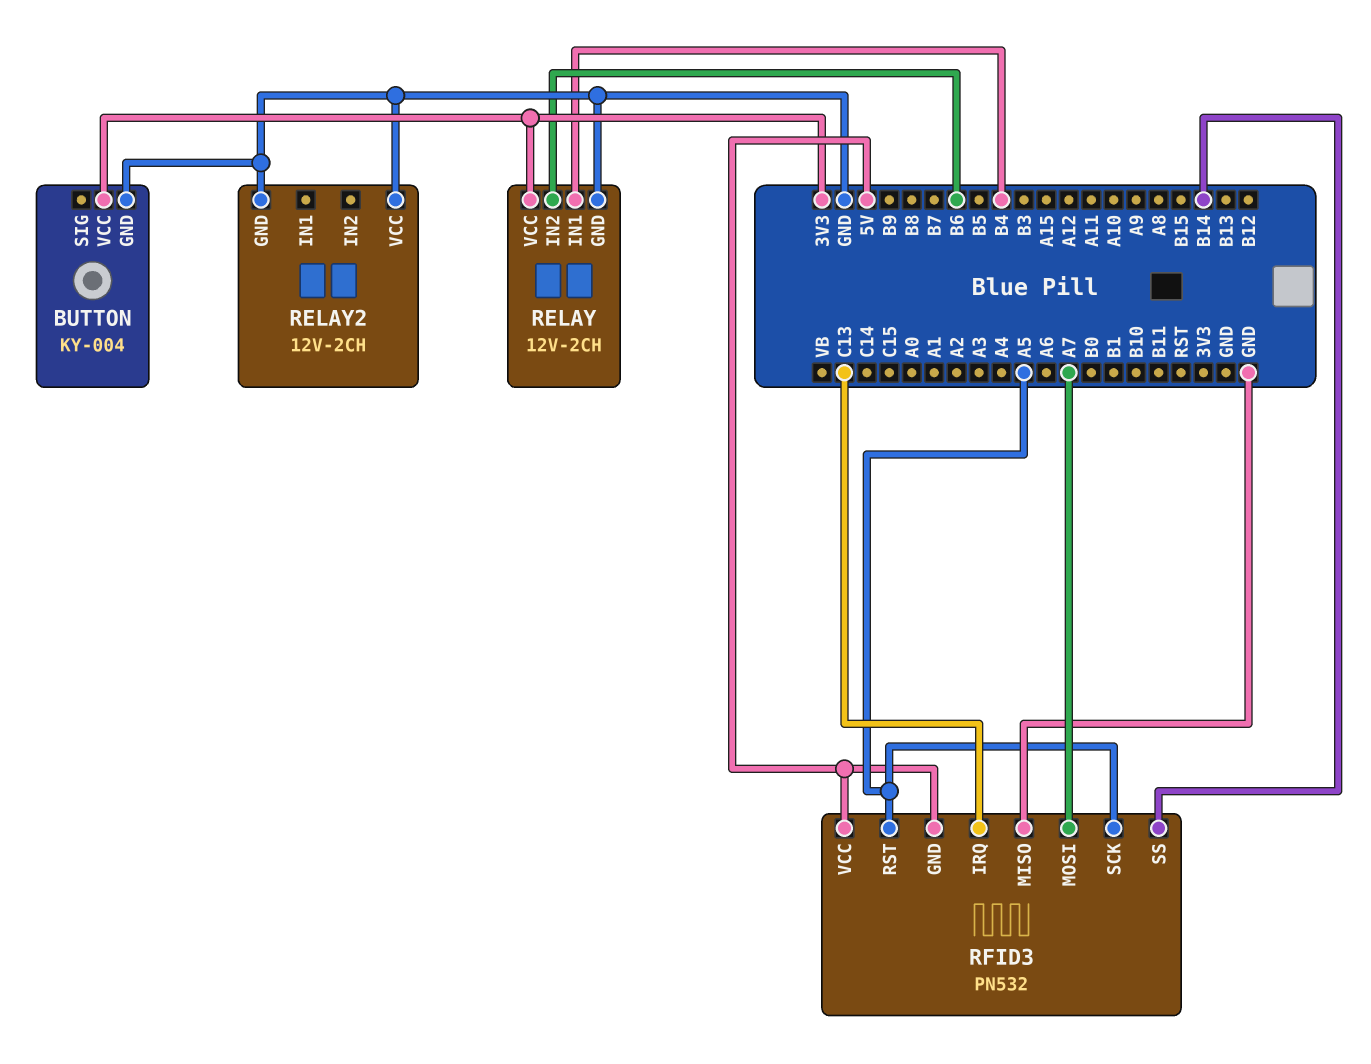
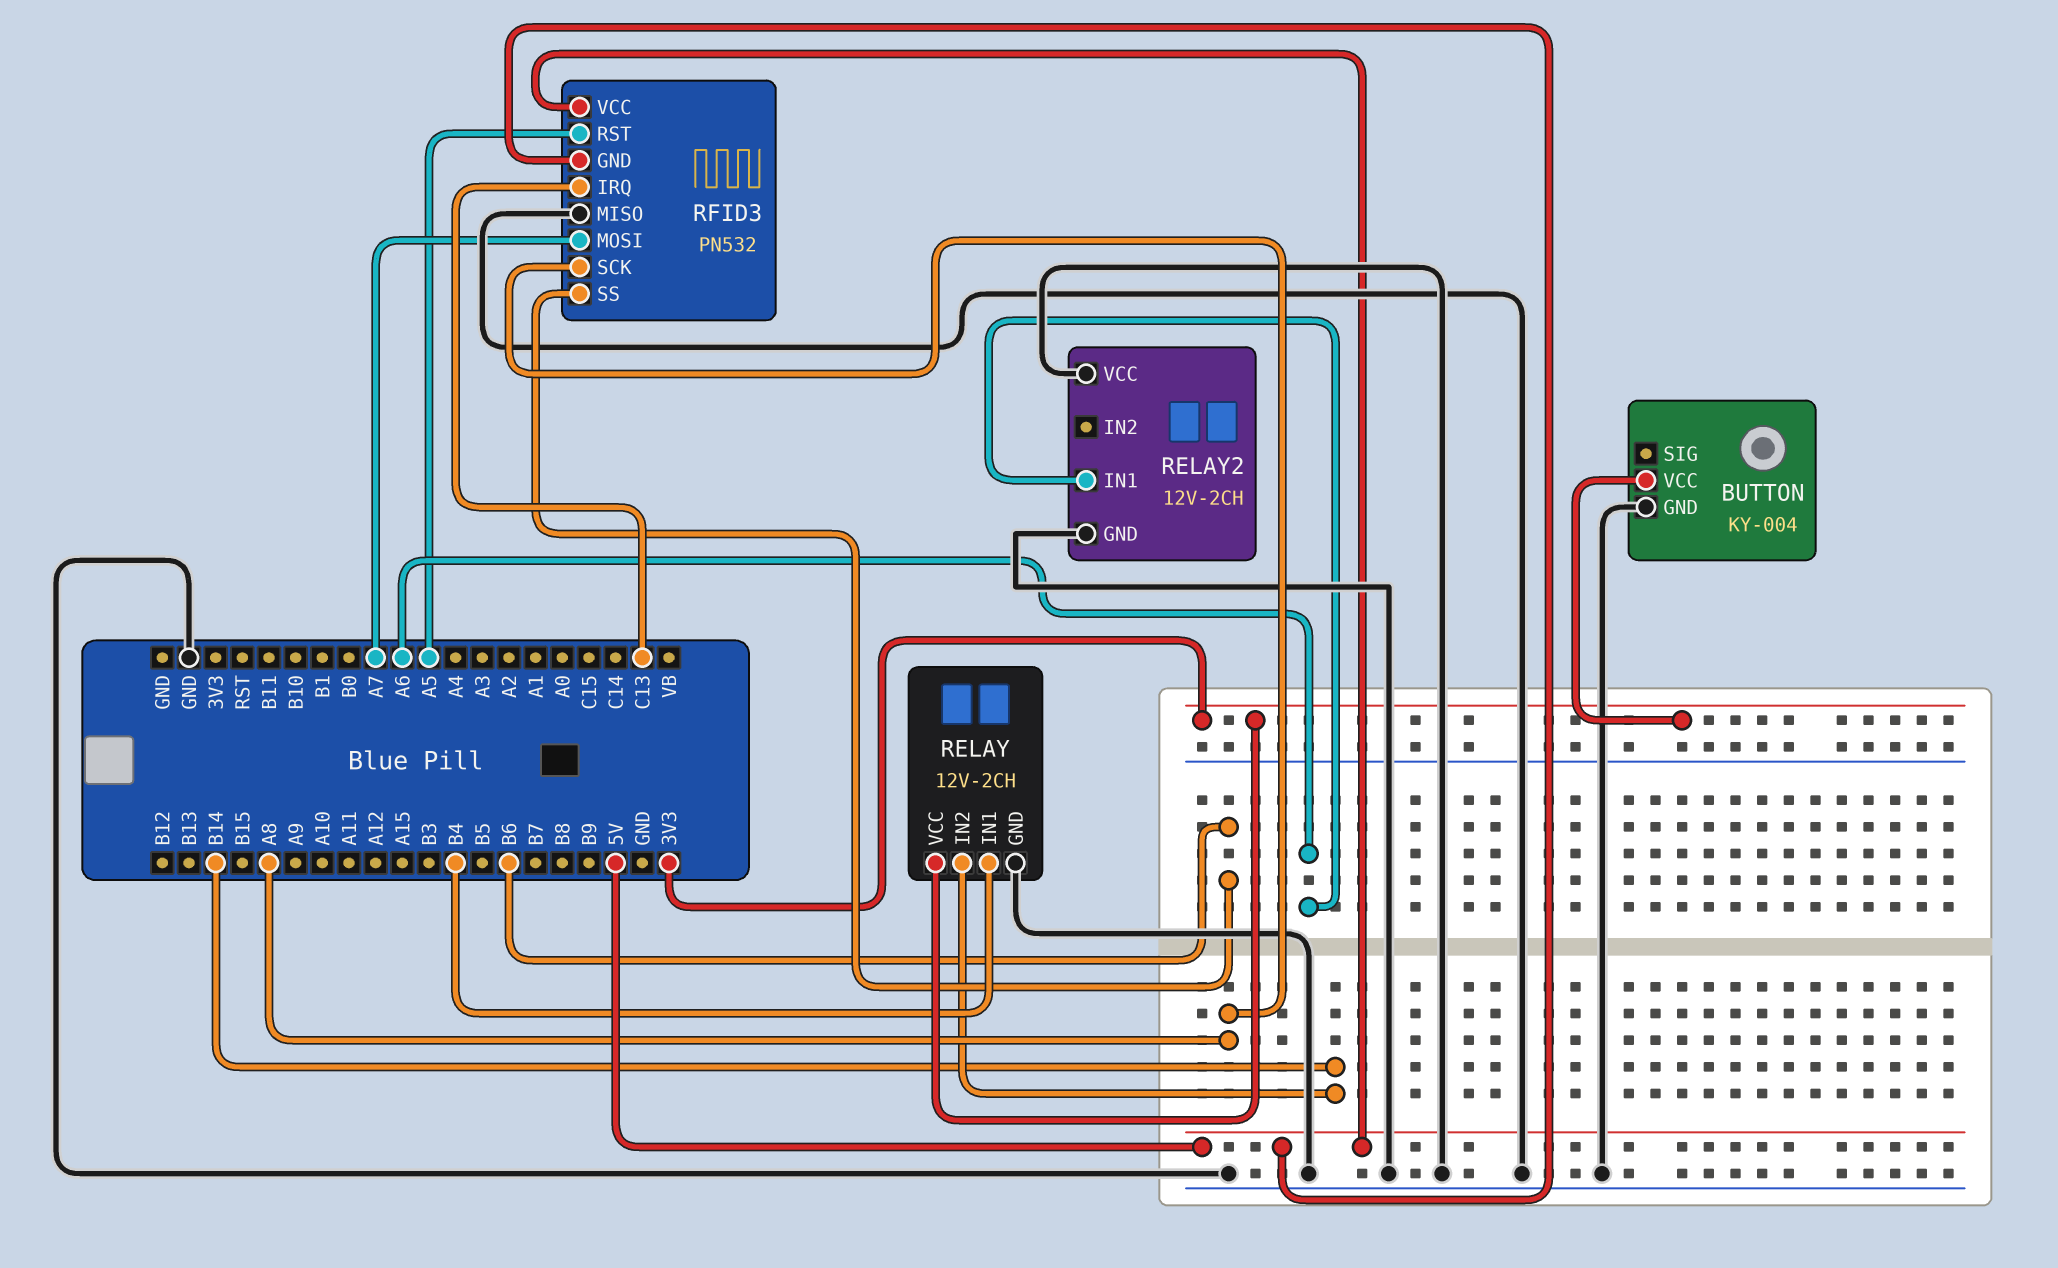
RELAY pin IN2: B6 -> B14
RELAY2 pin IN1: none -> A6
RFID3 pin SCK: A5 -> A8
RFID3 pin SS: B14 -> B6

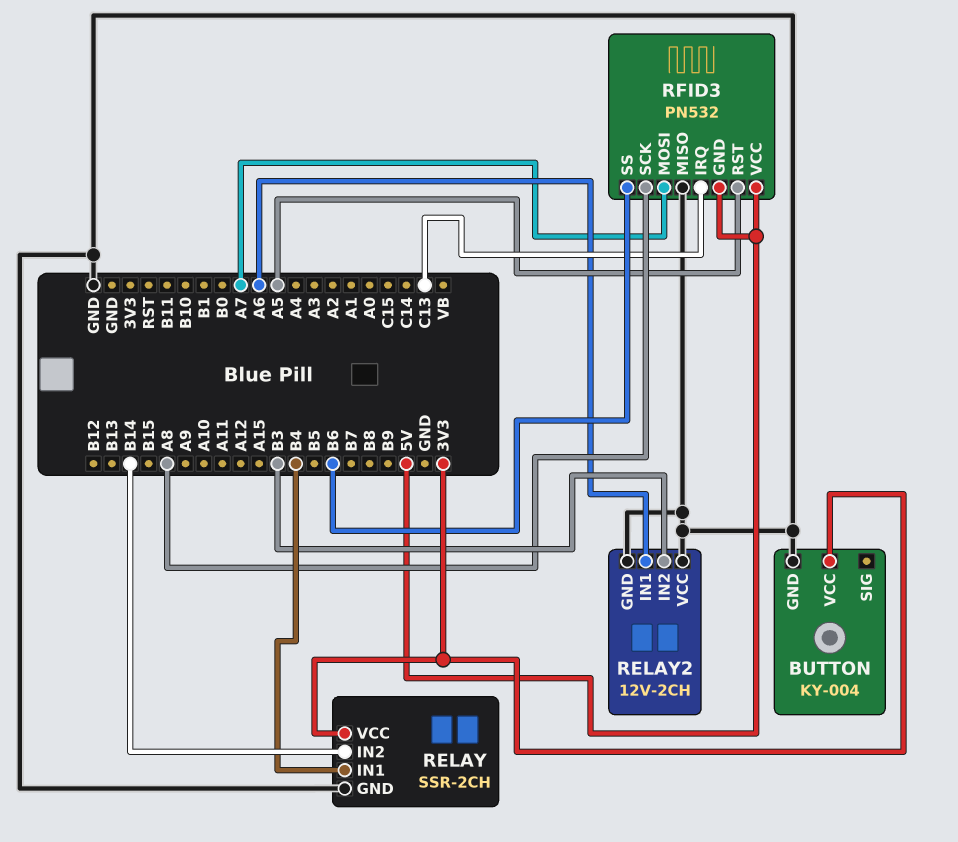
RELAY: 12V-2CH -> SSR-2CH
RELAY2 pin IN2: none -> B3

